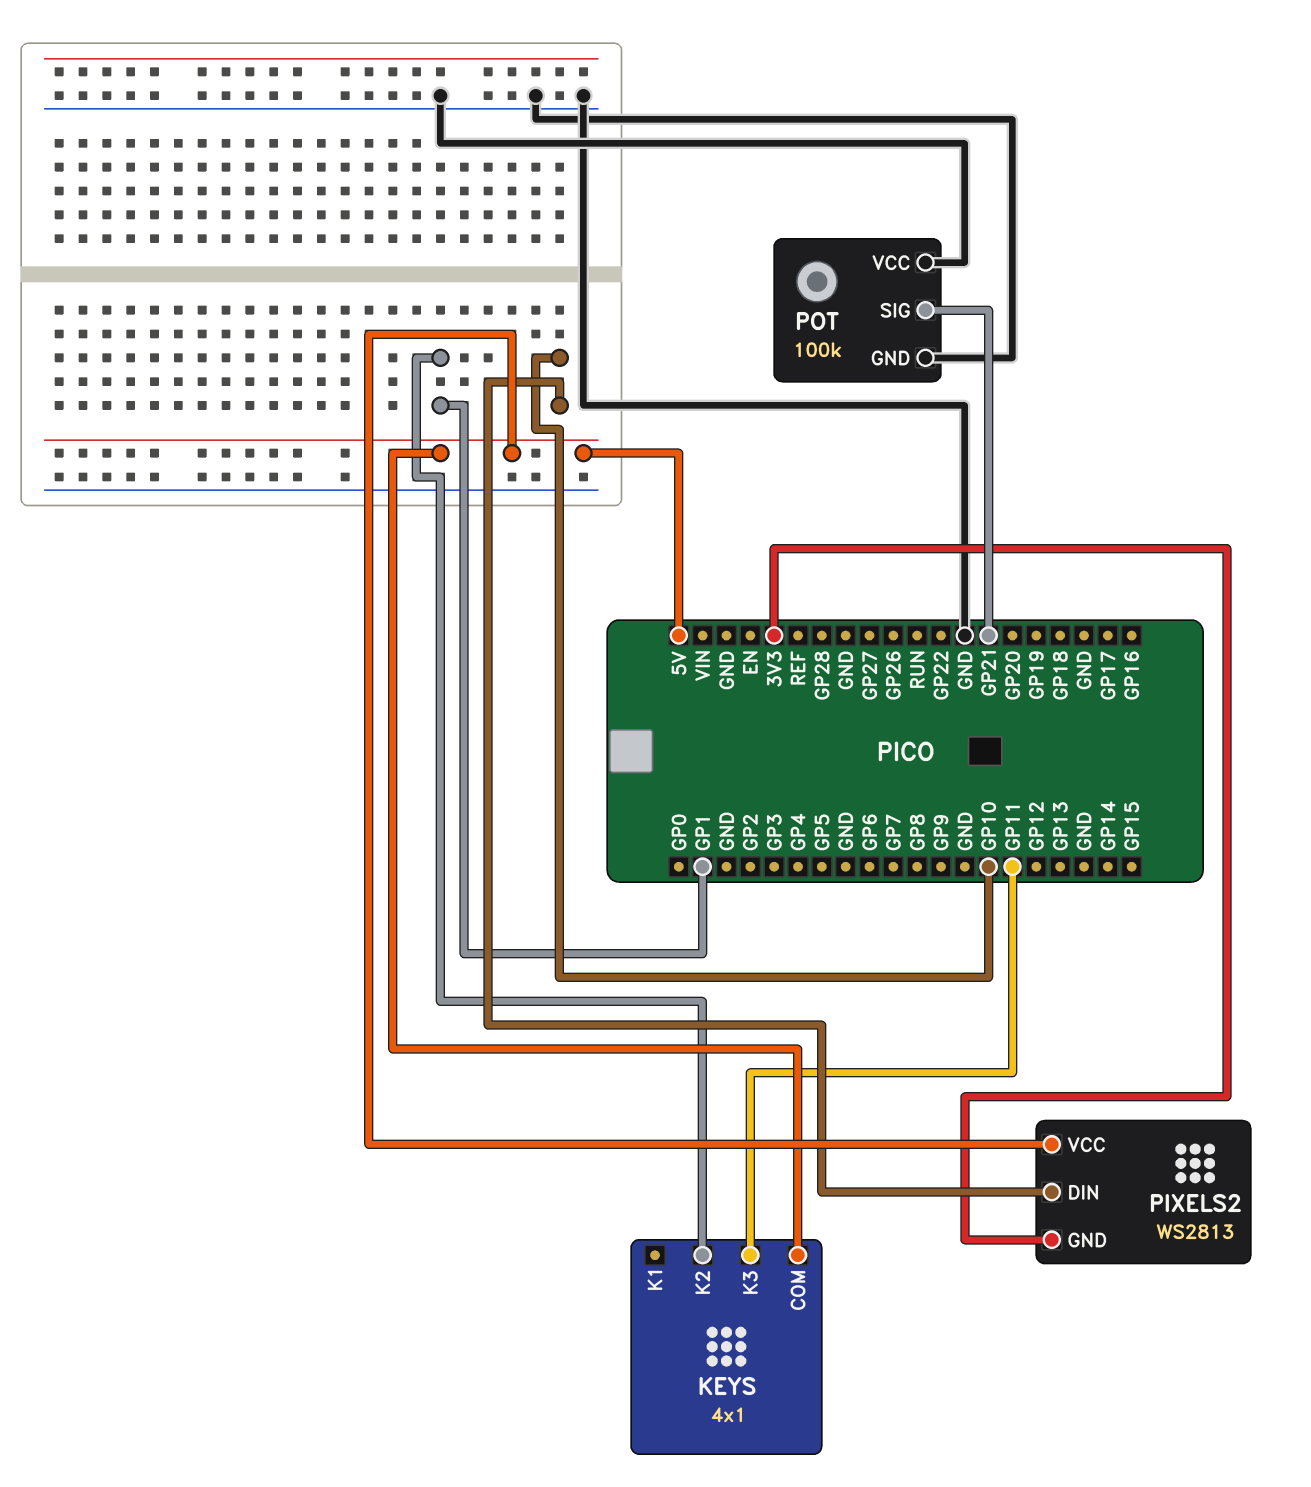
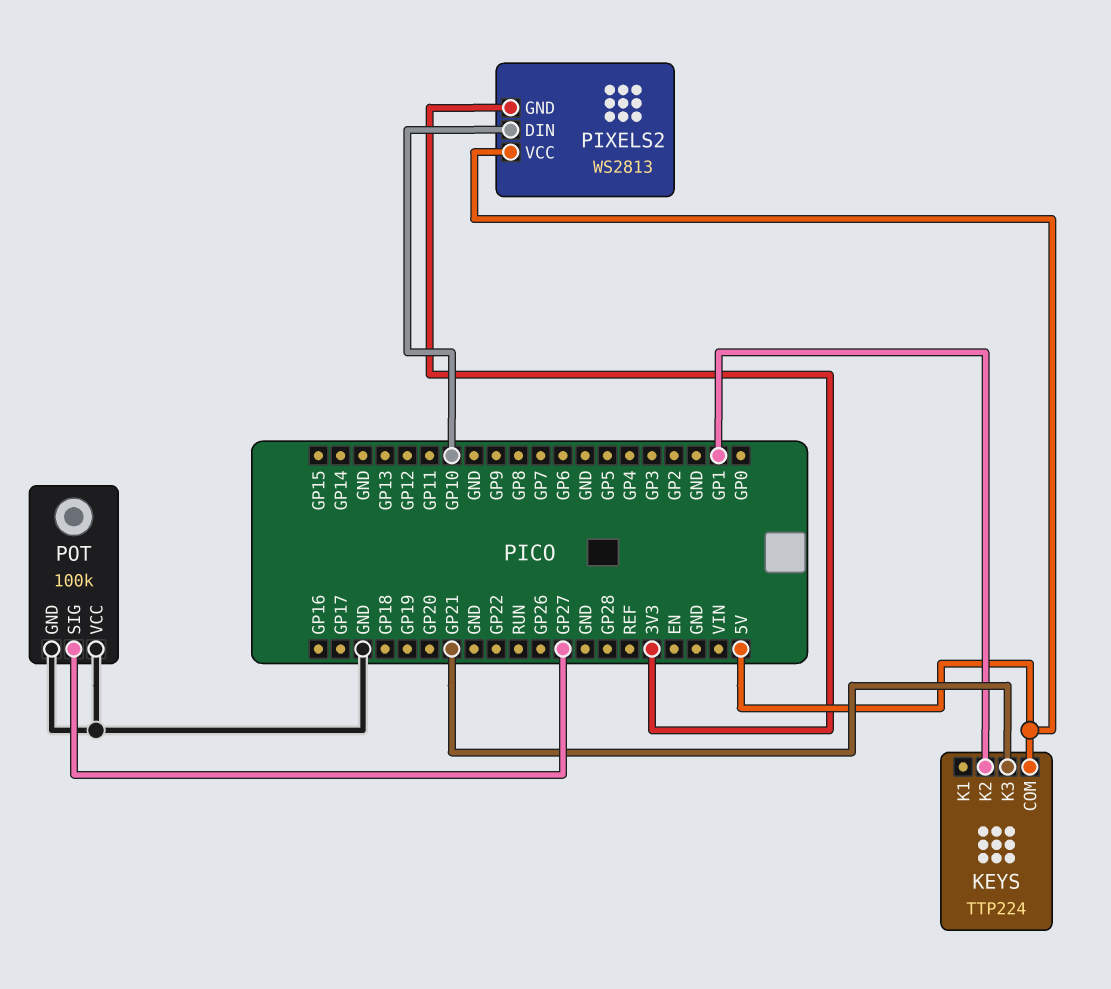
KEYS: 4x1 -> TTP224
KEYS pin K3: GP11 -> GP21
POT pin SIG: GP21 -> GP27

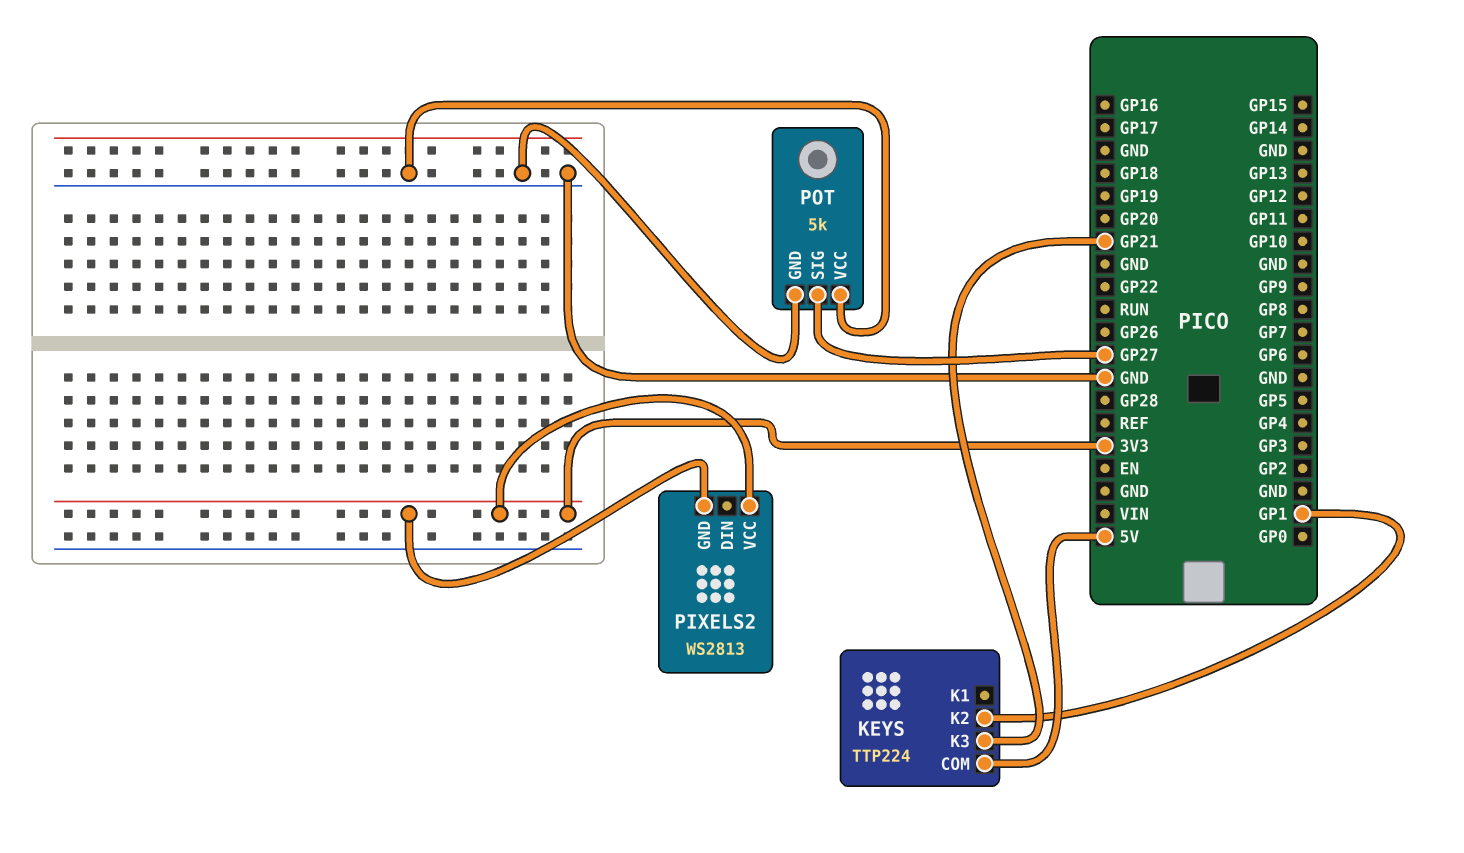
PIXELS2 pin DIN: GP10 -> none
PIXELS2 pin VCC: 5V -> 3V3
POT: 100k -> 5k

